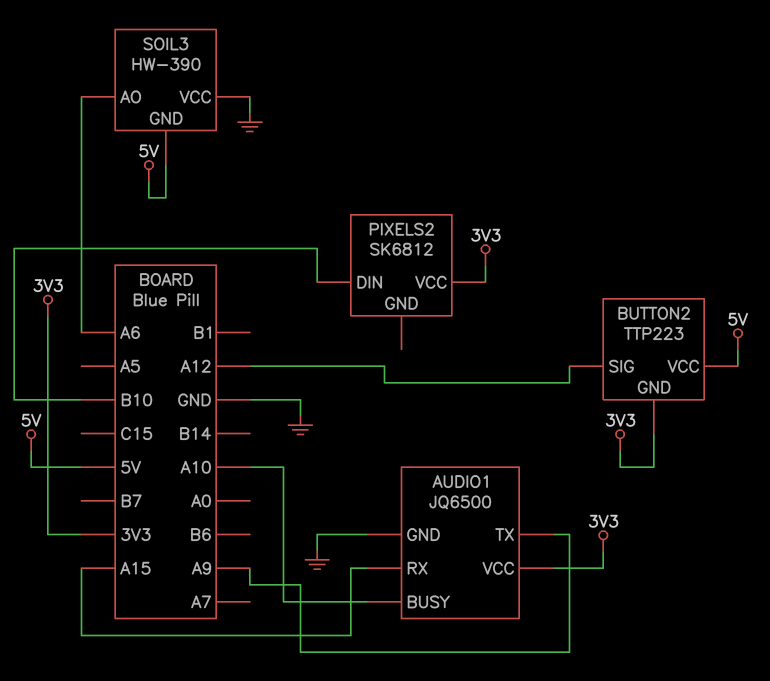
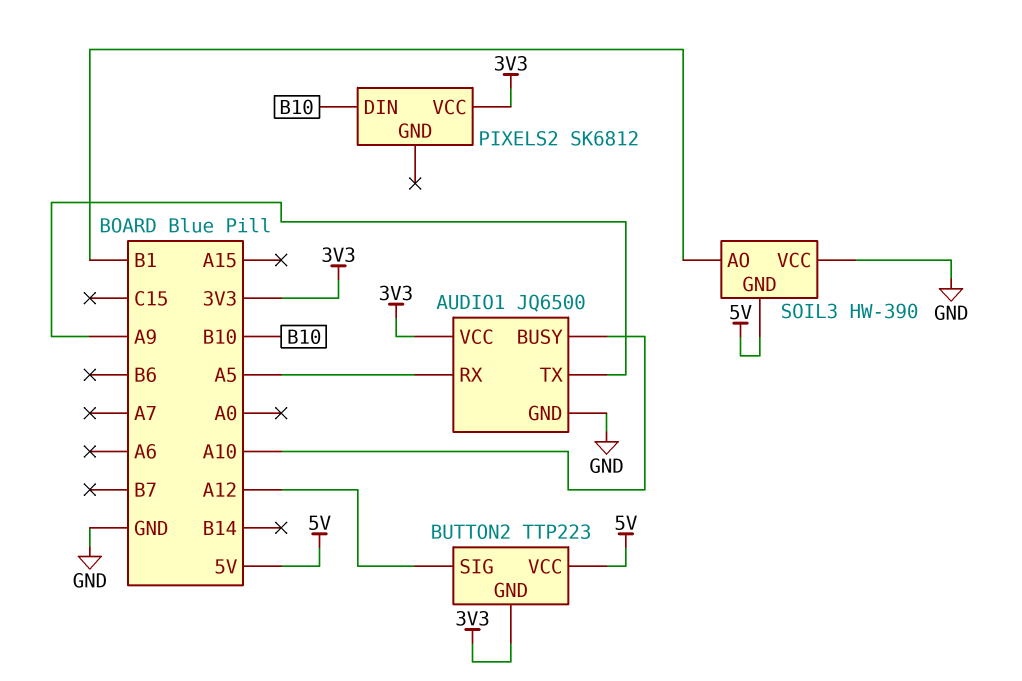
AUDIO1 pin RX: A15 -> A5
SOIL3 pin AO: A6 -> B1

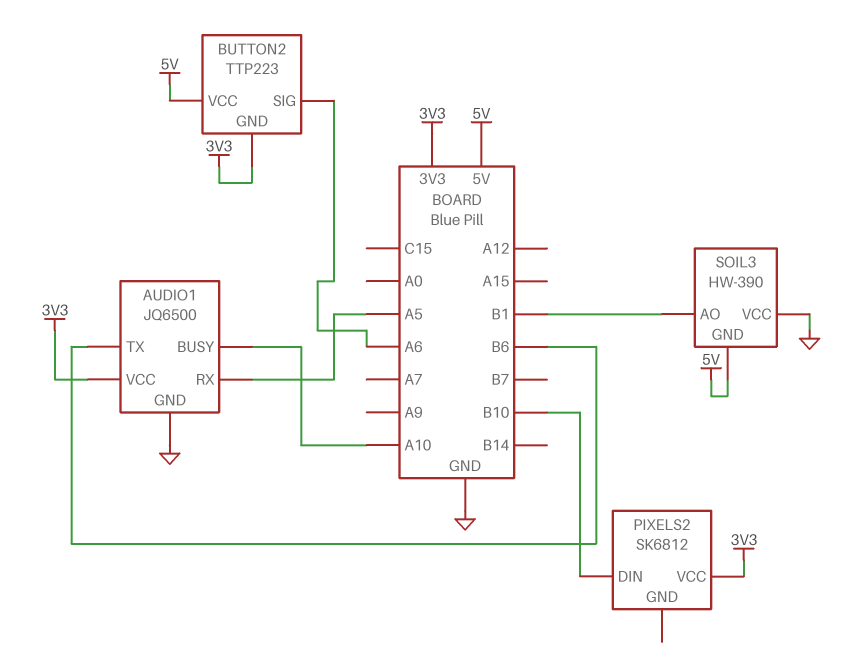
AUDIO1 pin TX: A9 -> B6
BUTTON2 pin SIG: A12 -> A6

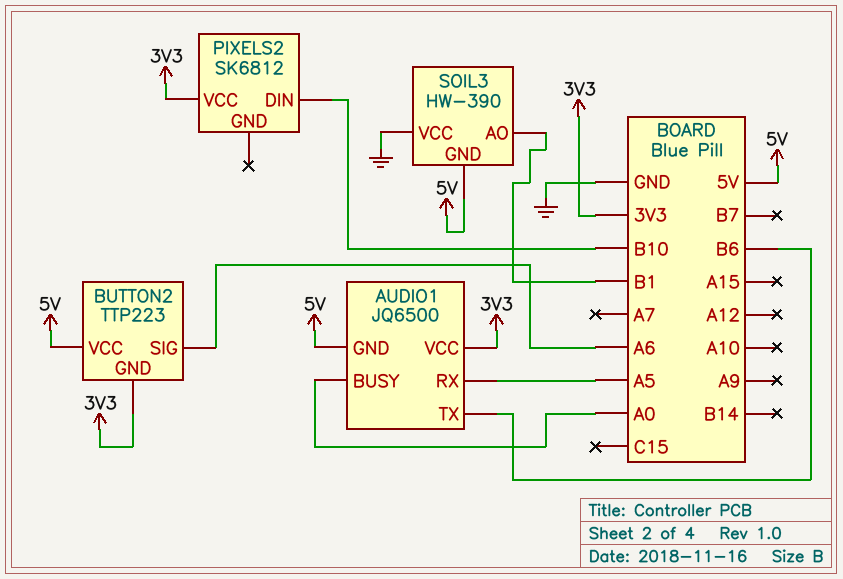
AUDIO1 pin BUSY: A10 -> A0
AUDIO1 pin GND: GND -> 5V

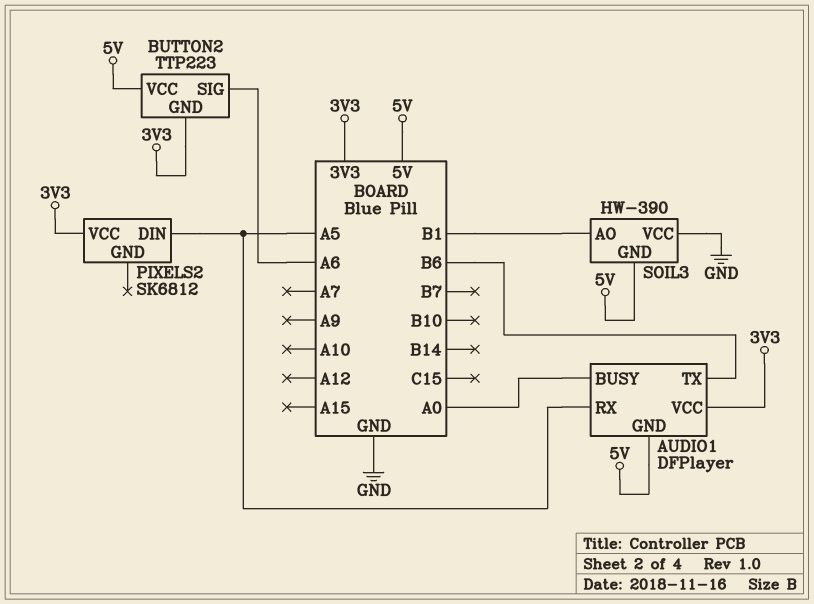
AUDIO1: JQ6500 -> DFPlayer
PIXELS2 pin DIN: B10 -> A5

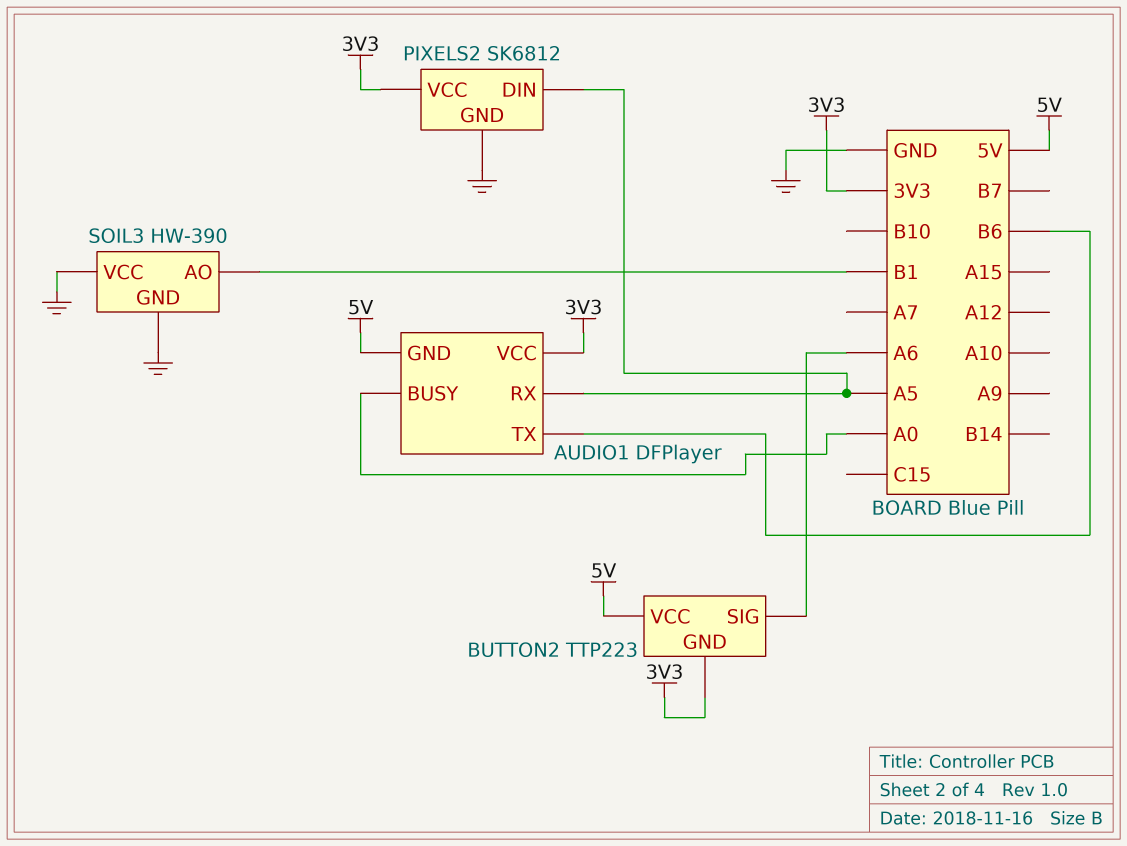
PIXELS2 pin GND: none -> GND
SOIL3 pin GND: 5V -> GND

